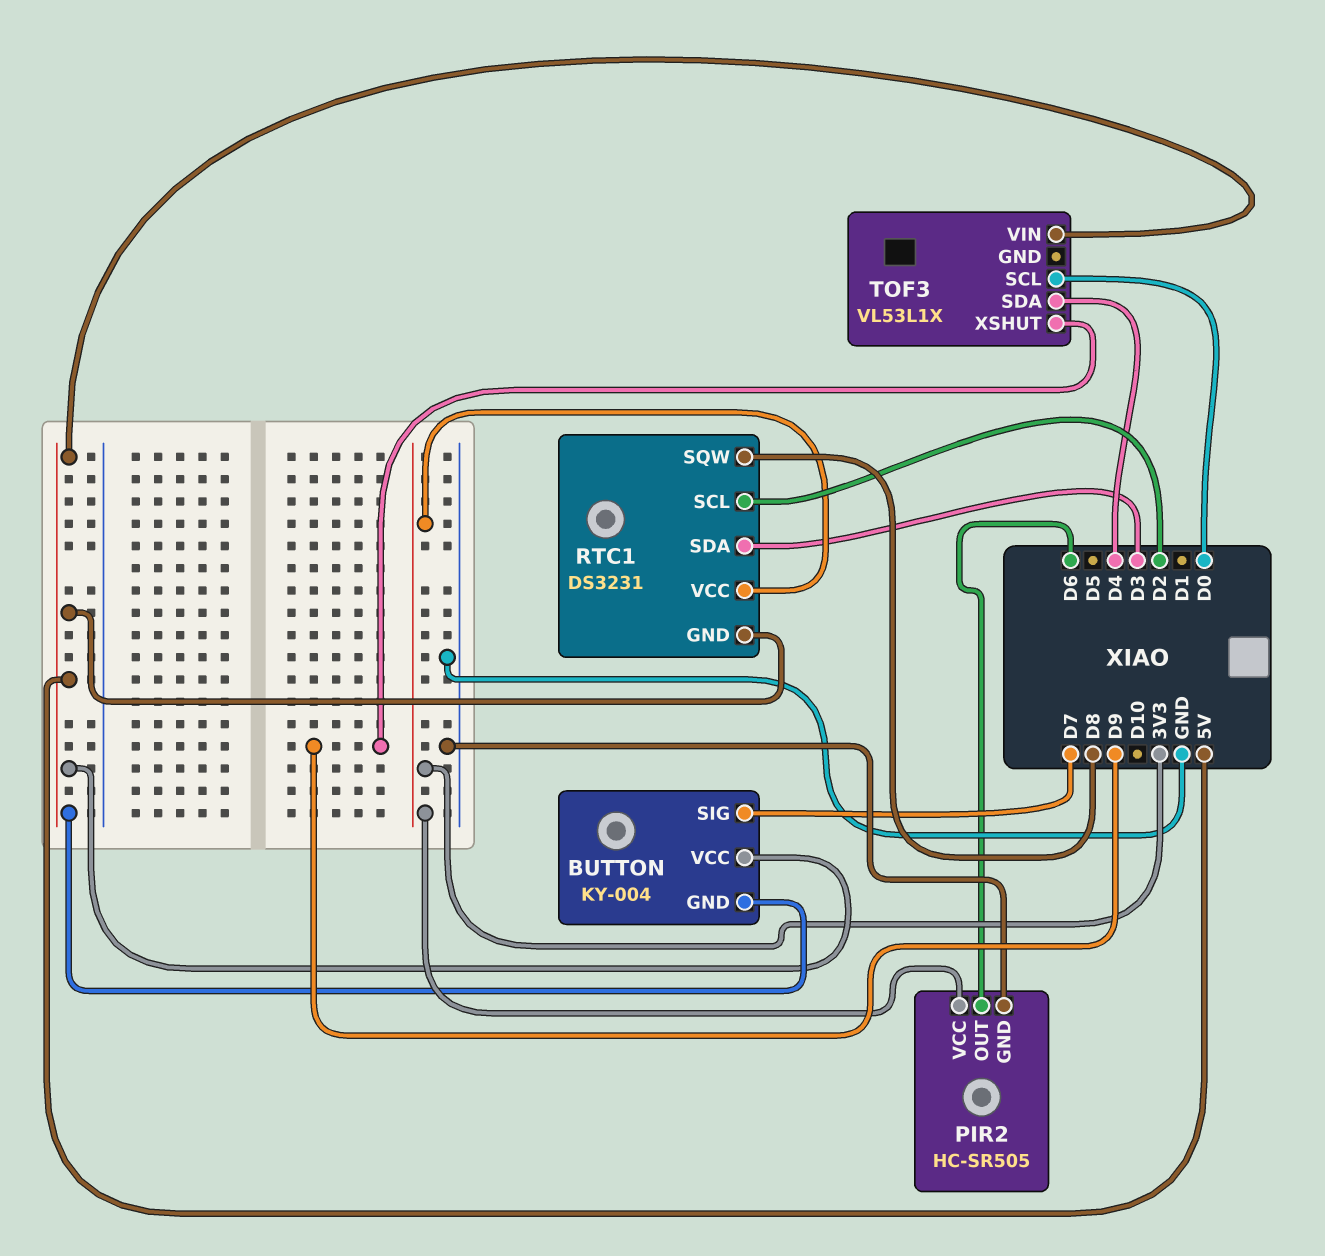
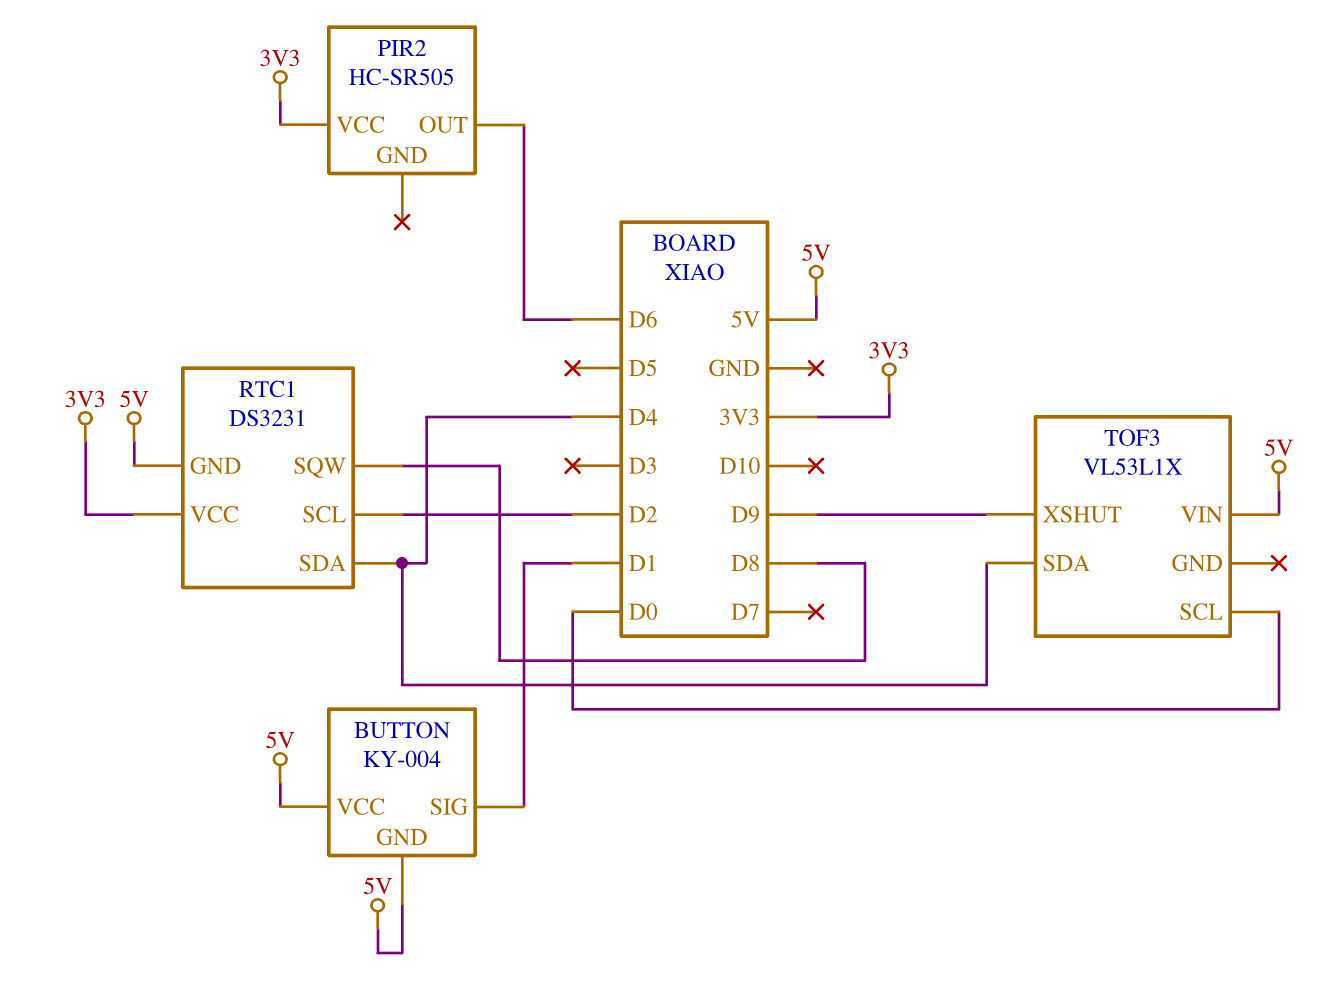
BUTTON pin SIG: D7 -> D1
PIR2 pin GND: GND -> none
RTC1 pin SDA: D3 -> D4

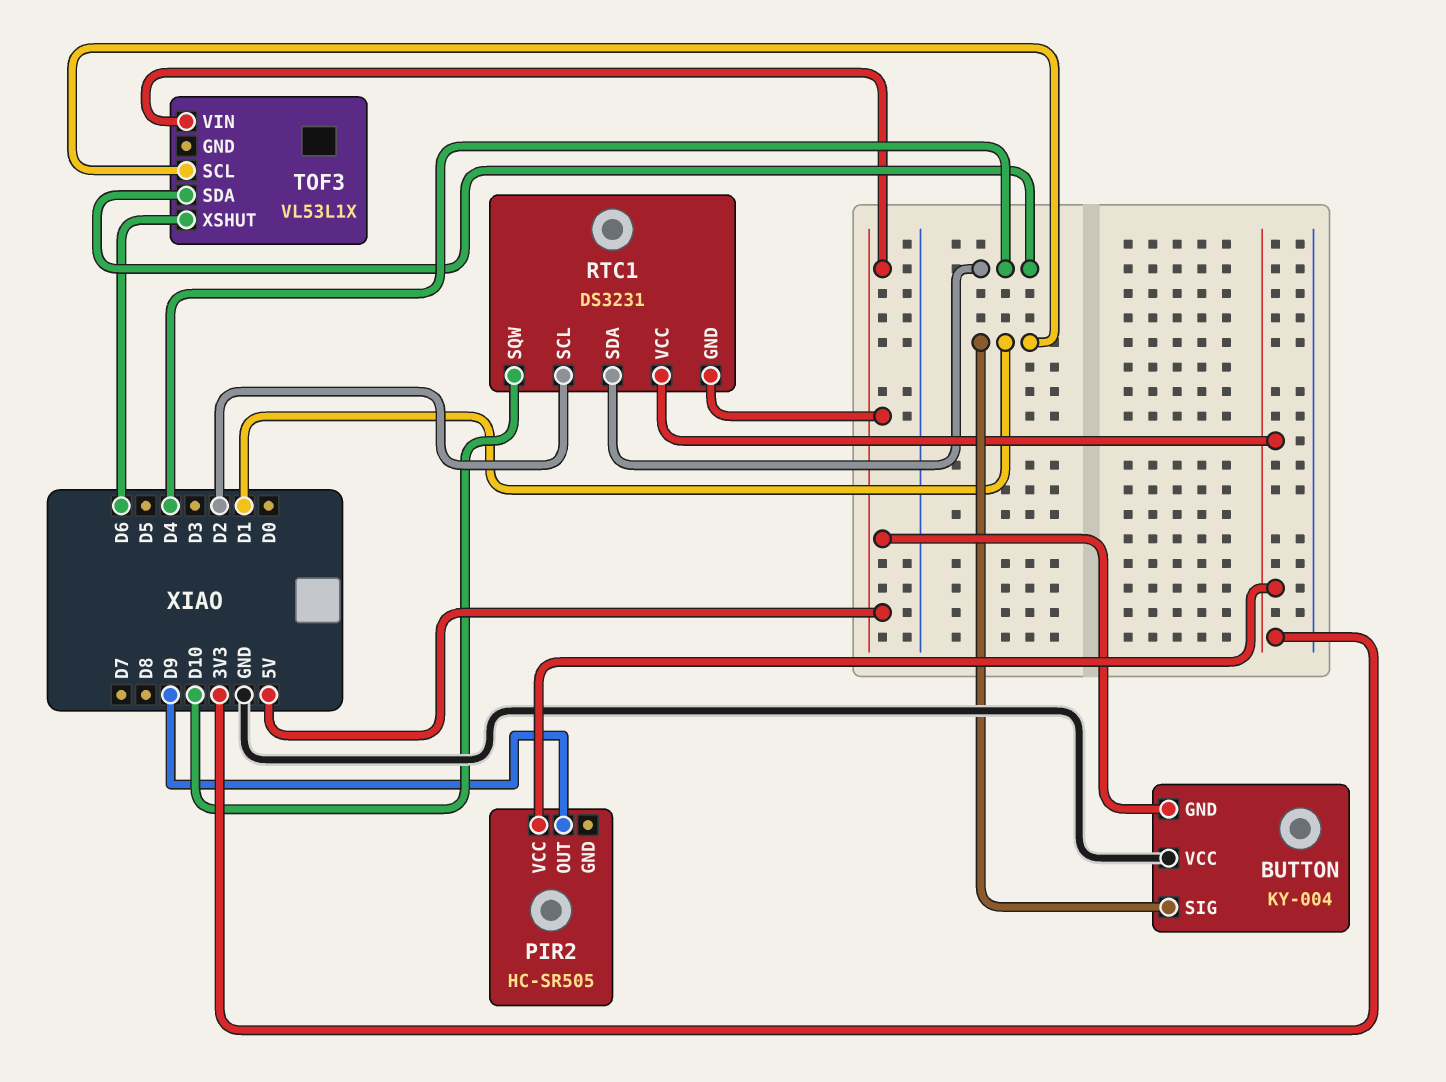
BUTTON pin VCC: 5V -> GND
PIR2 pin OUT: D6 -> D9
RTC1 pin SQW: D8 -> D10
TOF3 pin SCL: D0 -> D1
TOF3 pin XSHUT: D9 -> D6

